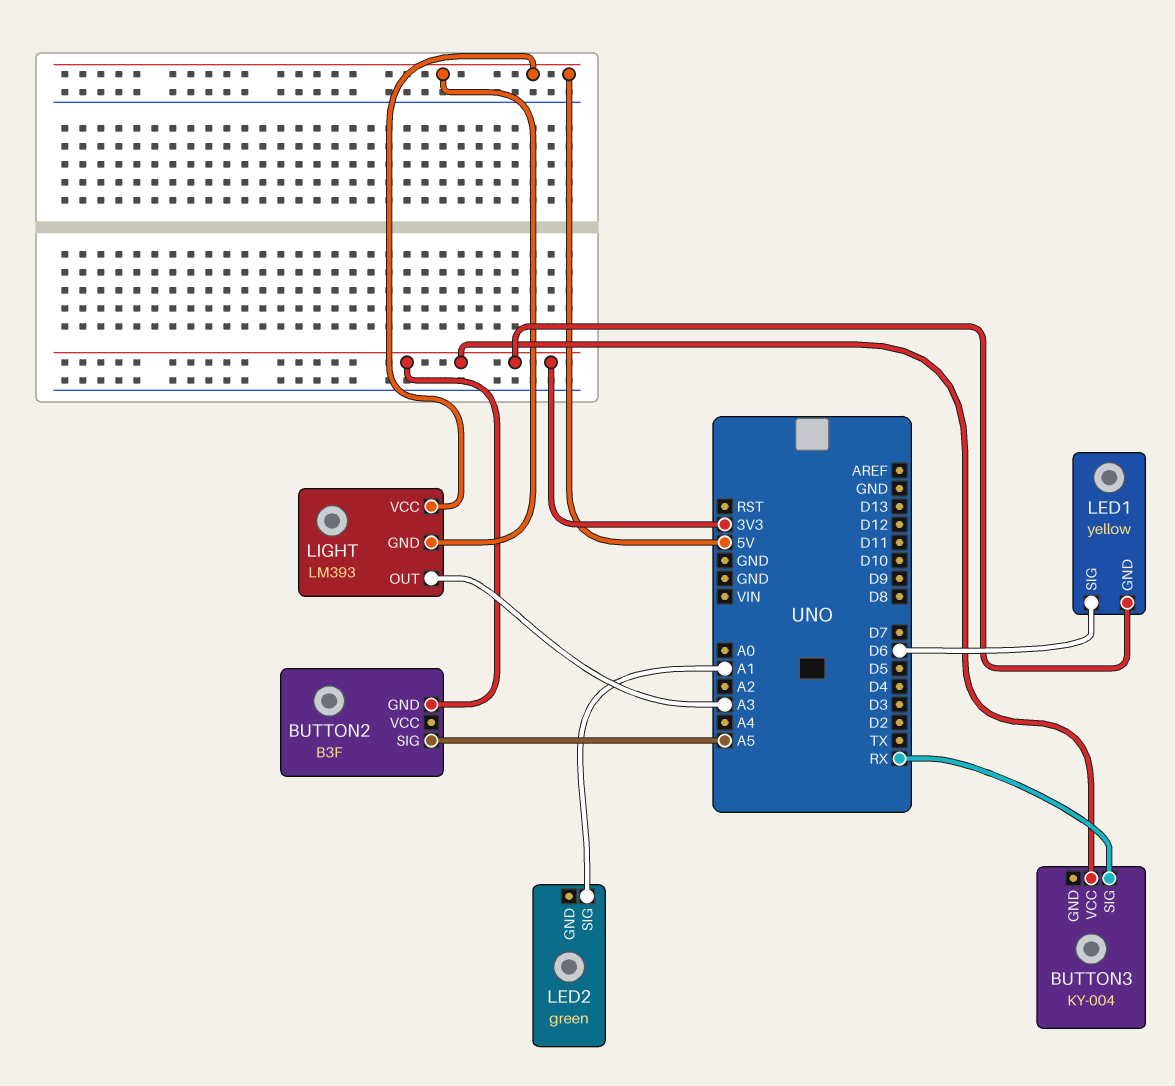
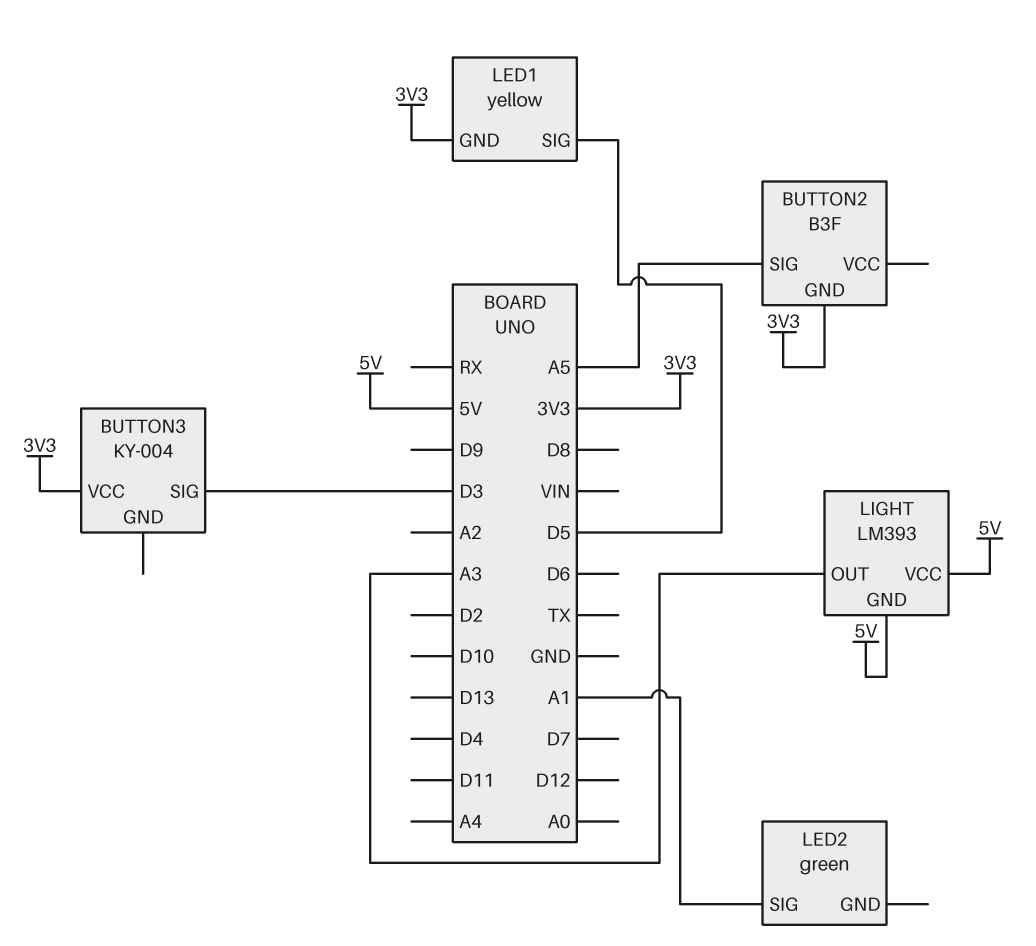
BUTTON3 pin SIG: RX -> D3
LED1 pin SIG: D6 -> D5

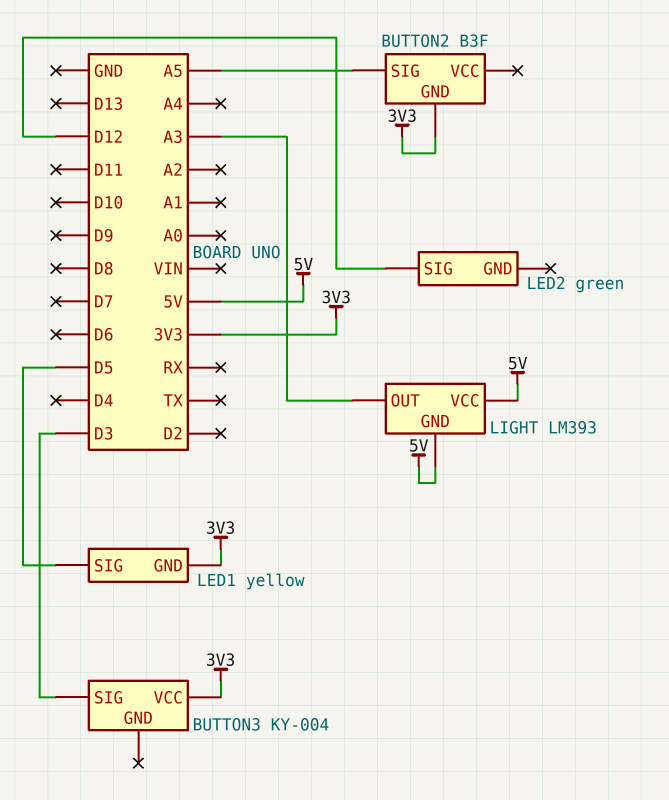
LED2 pin SIG: A1 -> D12

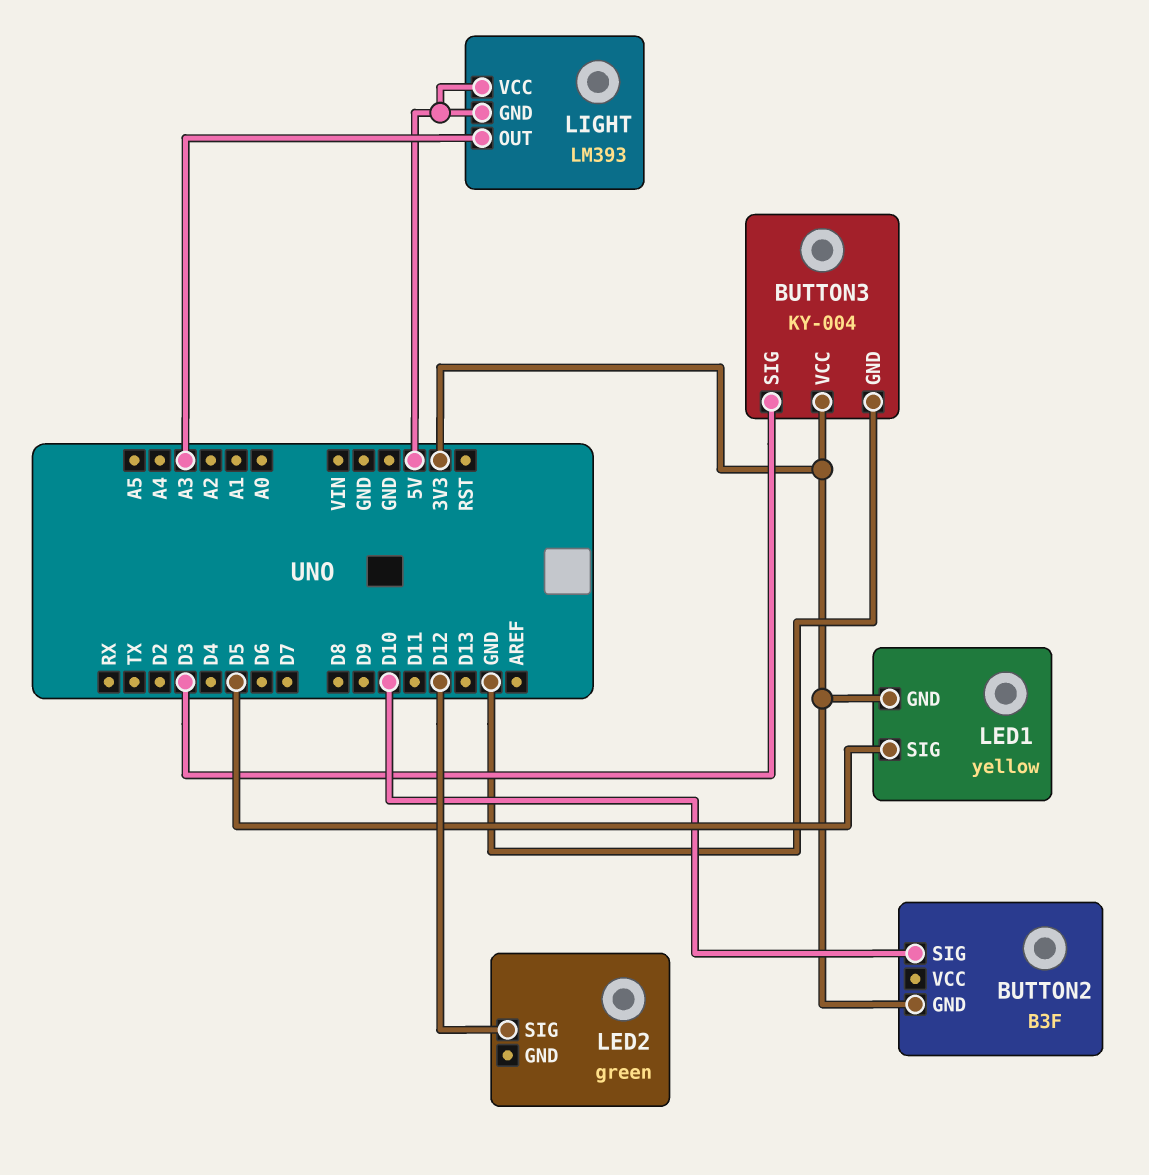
BUTTON2 pin SIG: A5 -> D10
BUTTON3 pin GND: none -> GND

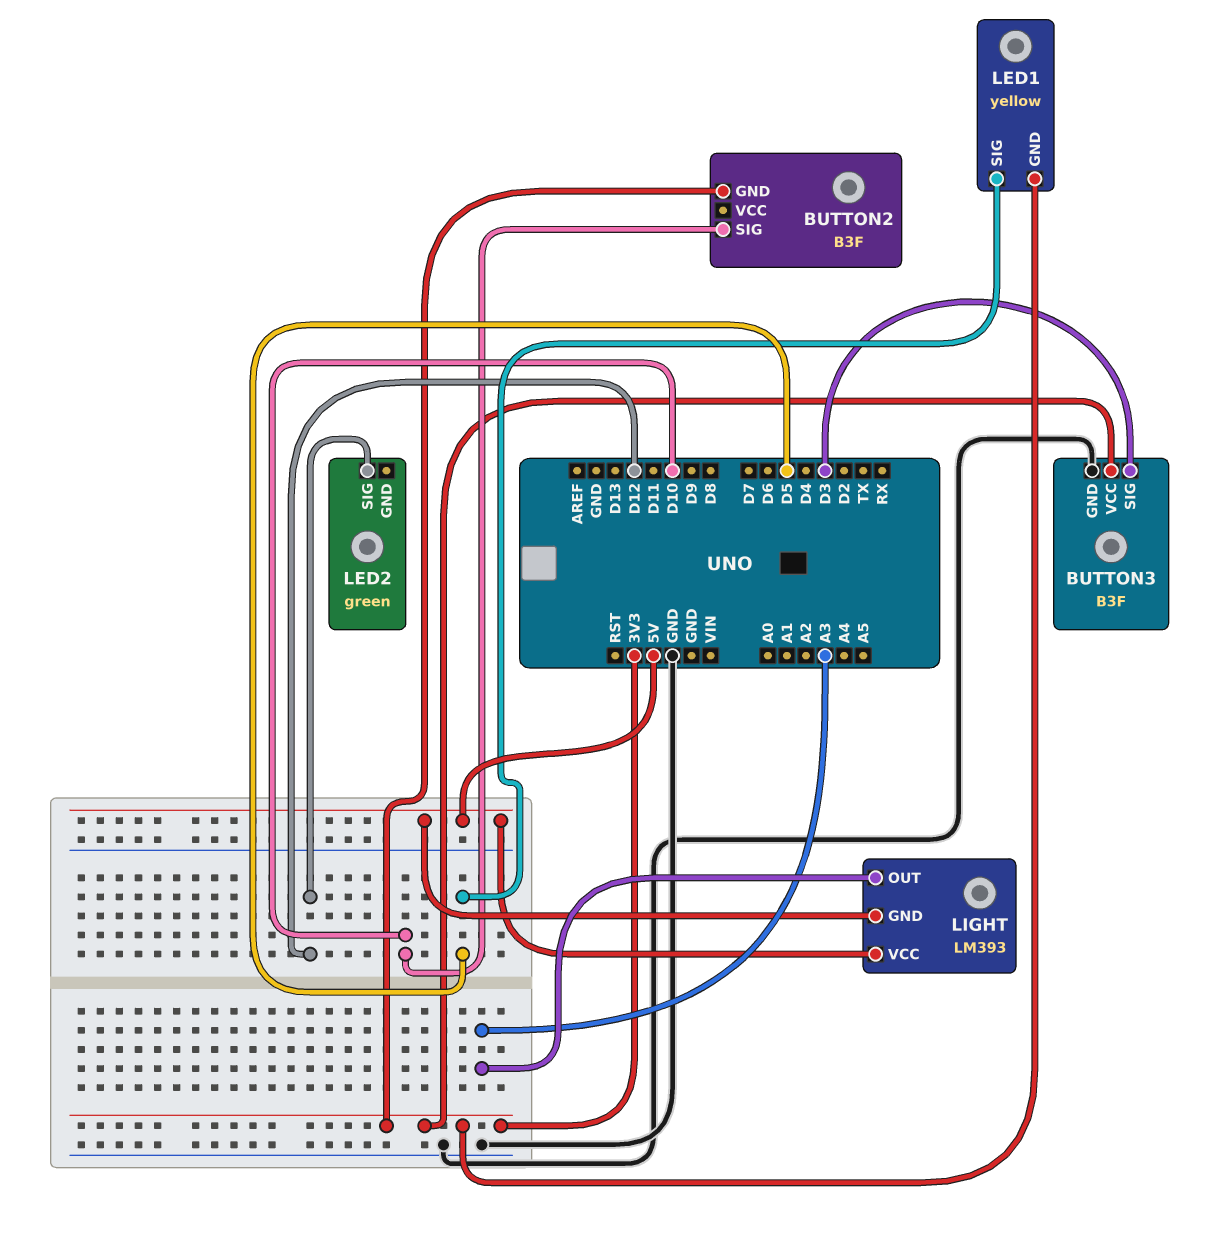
BUTTON3: KY-004 -> B3F

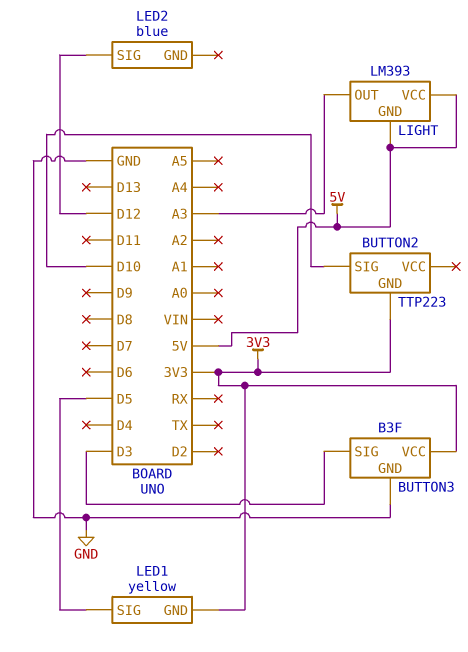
BUTTON2: B3F -> TTP223
LED2: green -> blue

